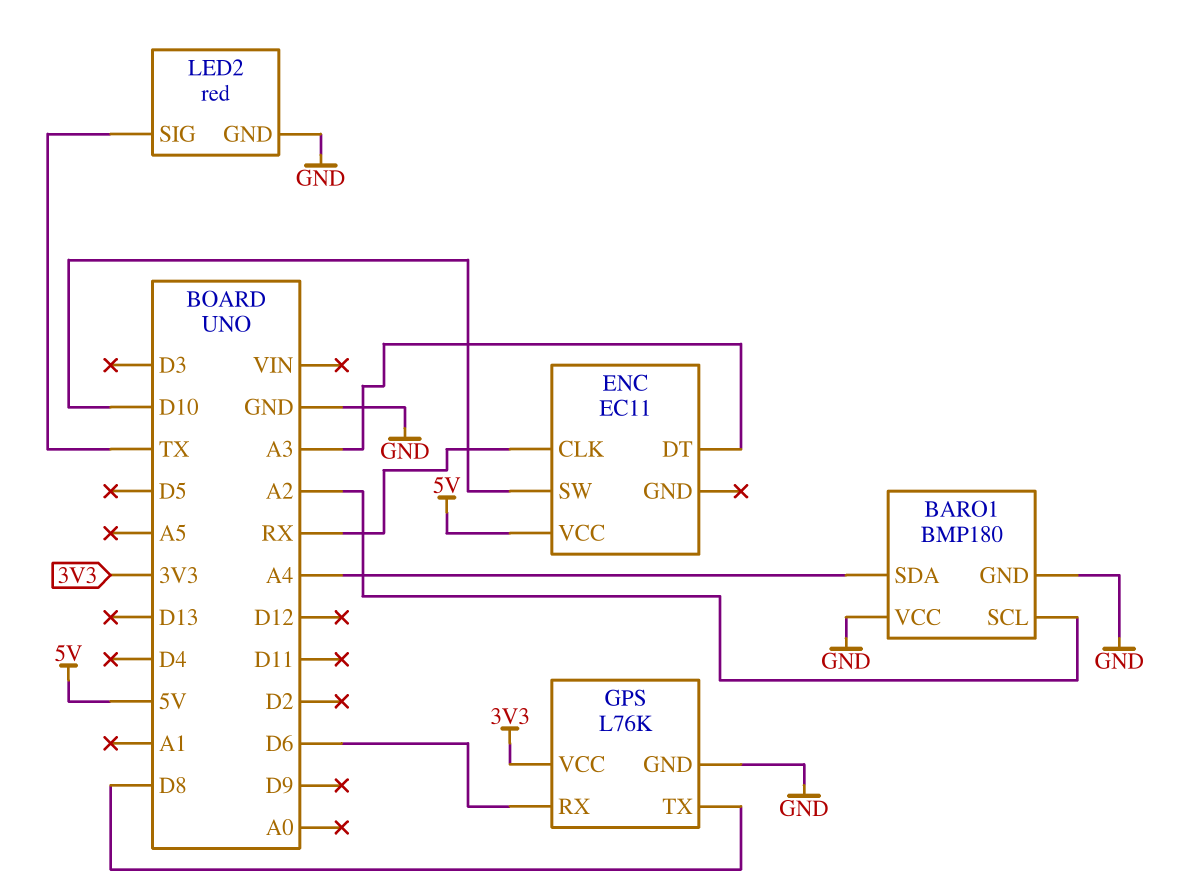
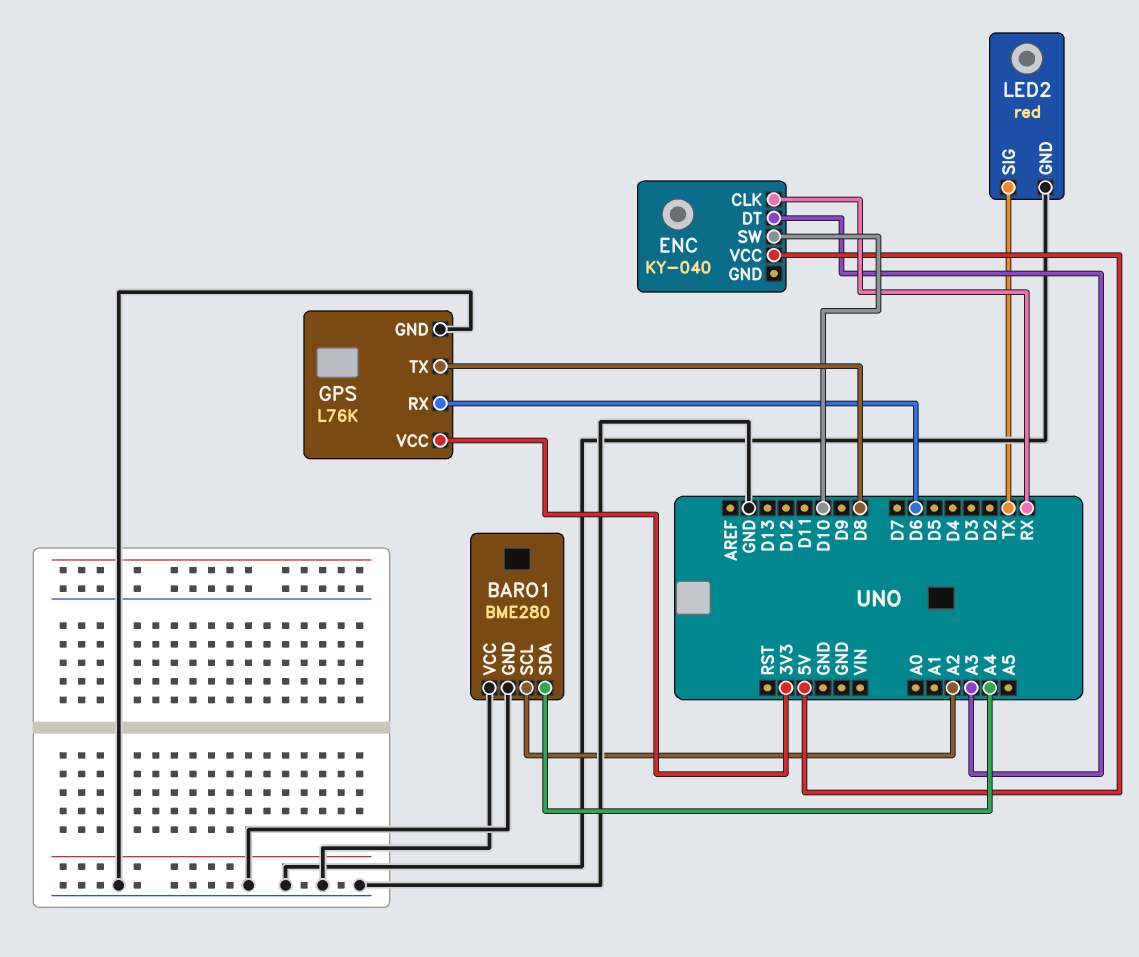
BARO1: BMP180 -> BME280
ENC: EC11 -> KY-040

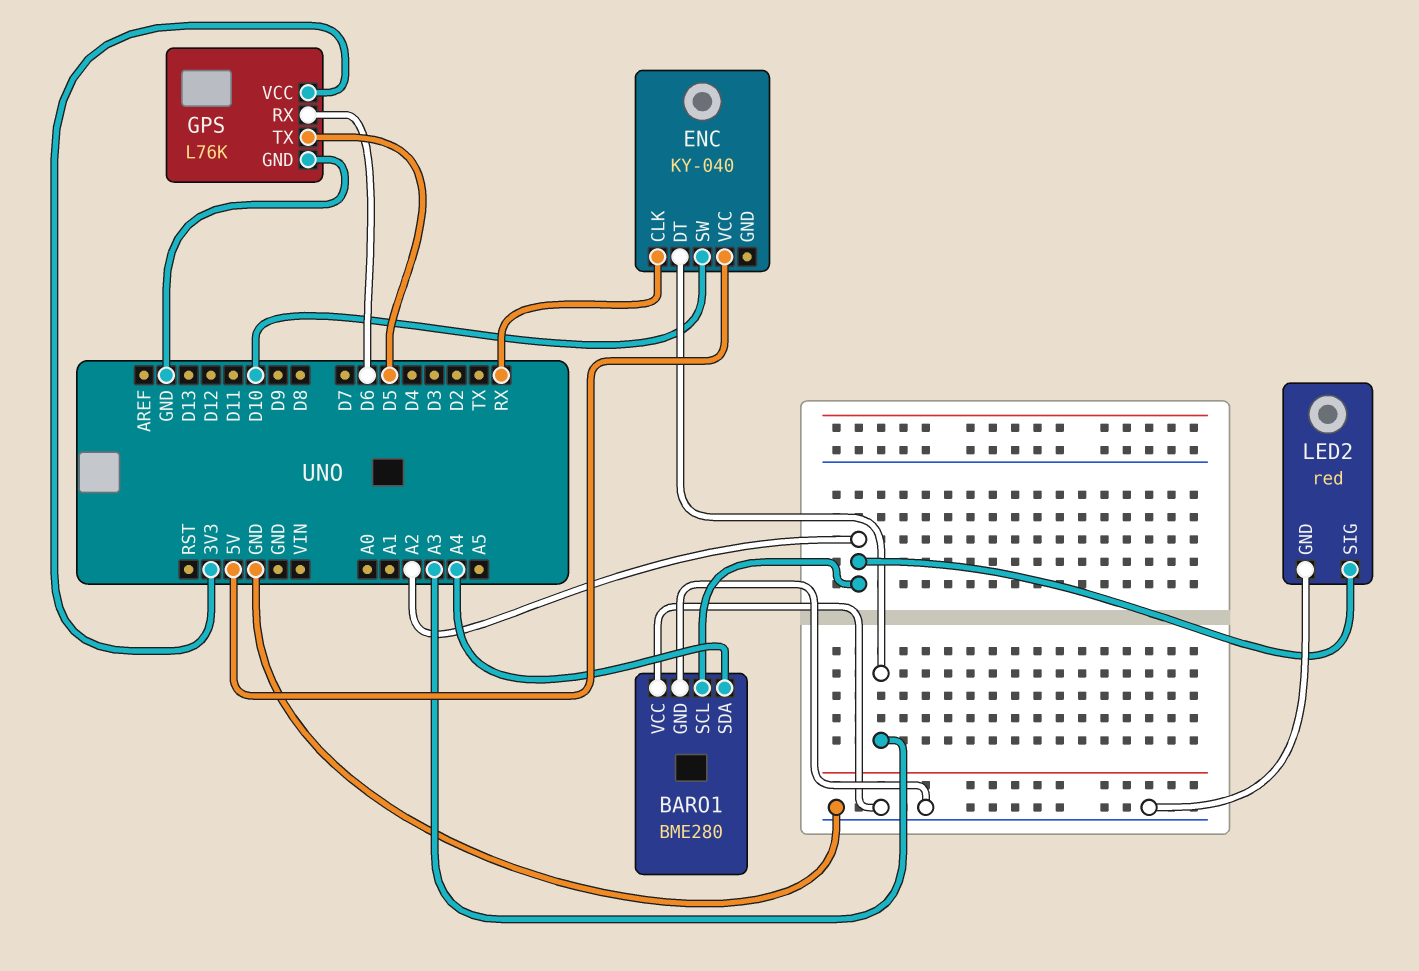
GPS pin TX: D8 -> D5
LED2 pin SIG: TX -> A2

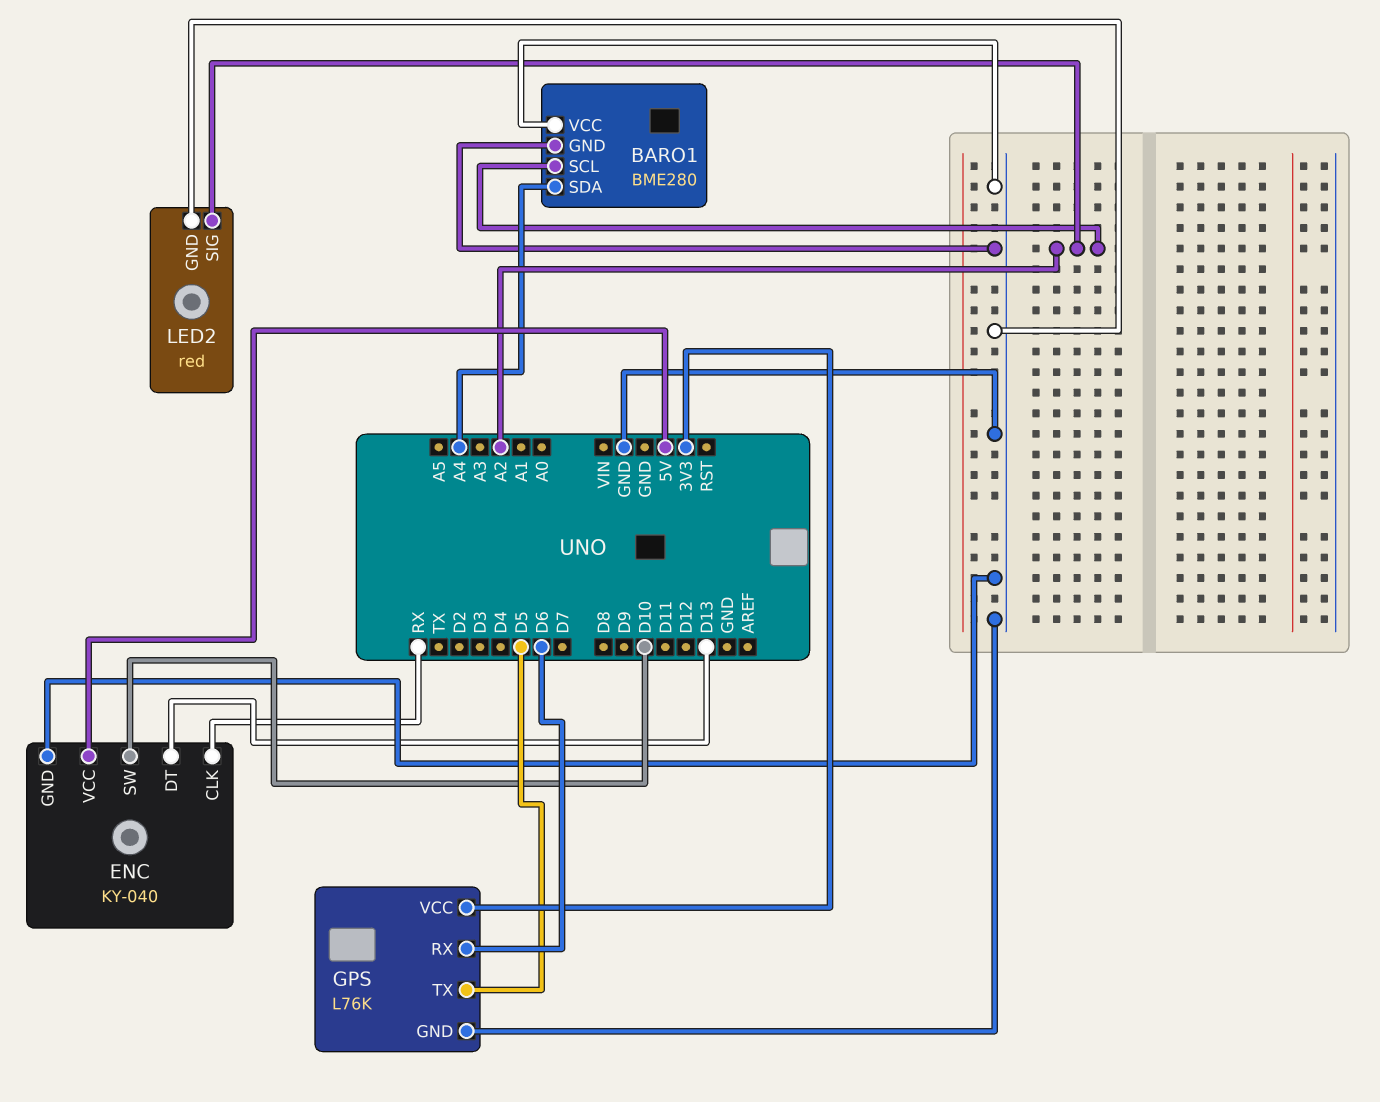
ENC pin DT: A3 -> D13
ENC pin GND: none -> GND

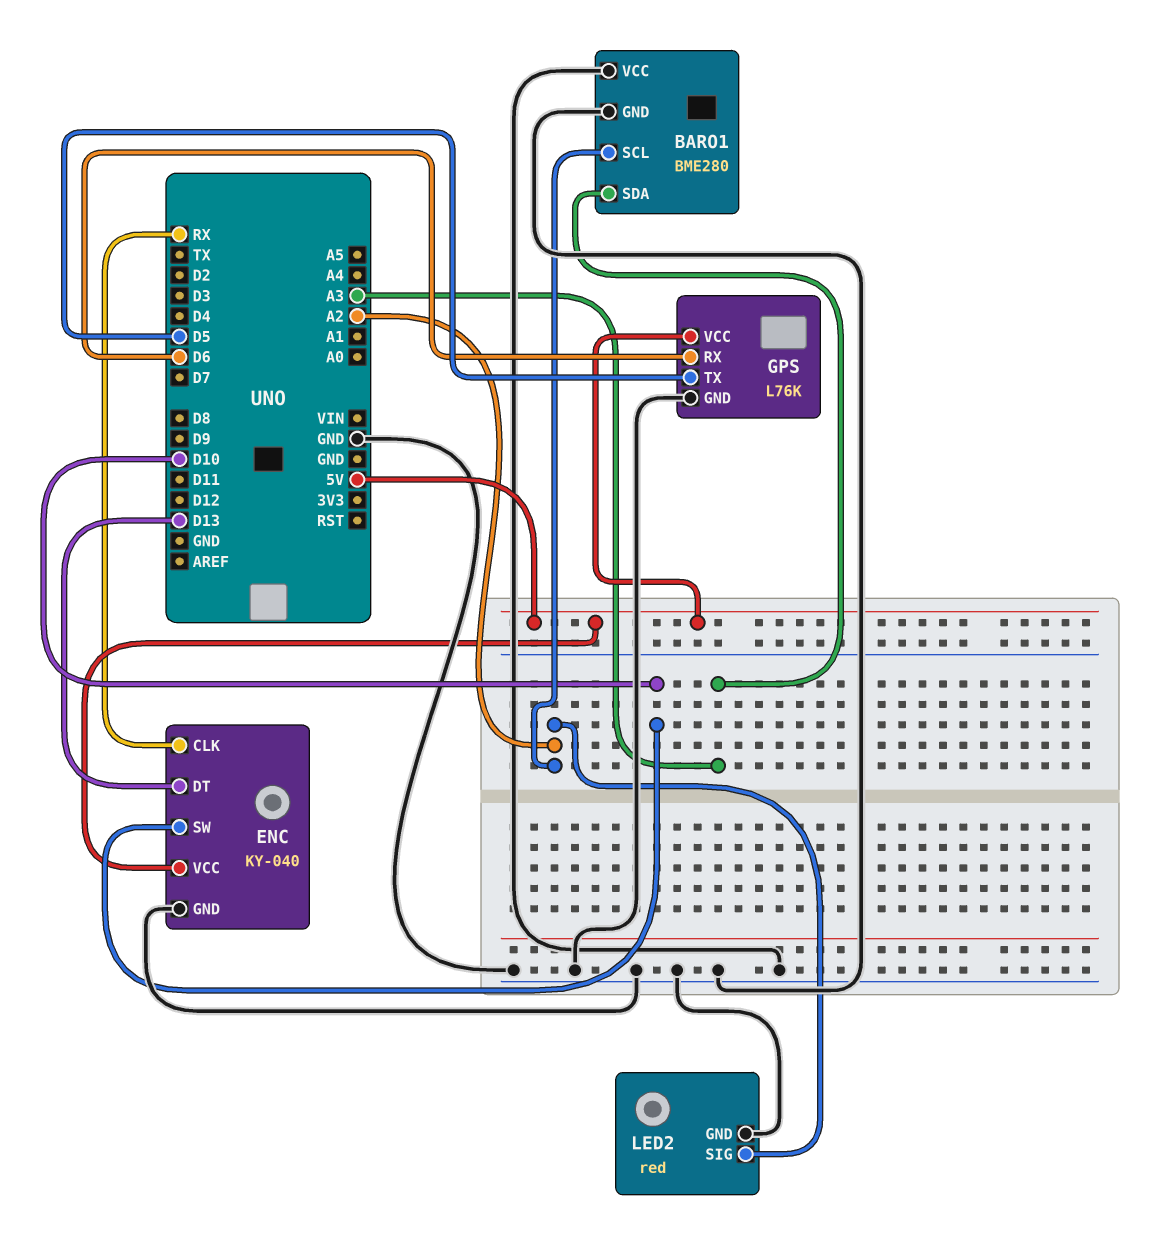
BARO1 pin SDA: A4 -> A3
GPS pin VCC: 3V3 -> 5V

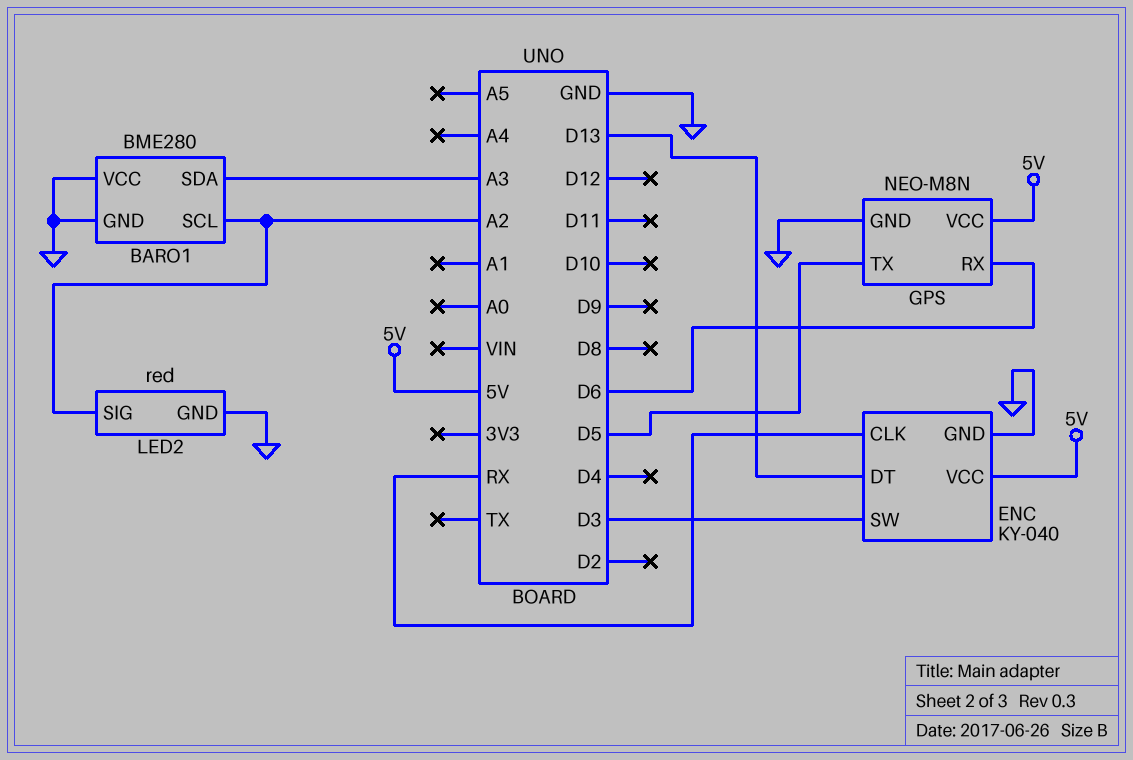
ENC pin SW: D10 -> D3
GPS: L76K -> NEO-M8N

